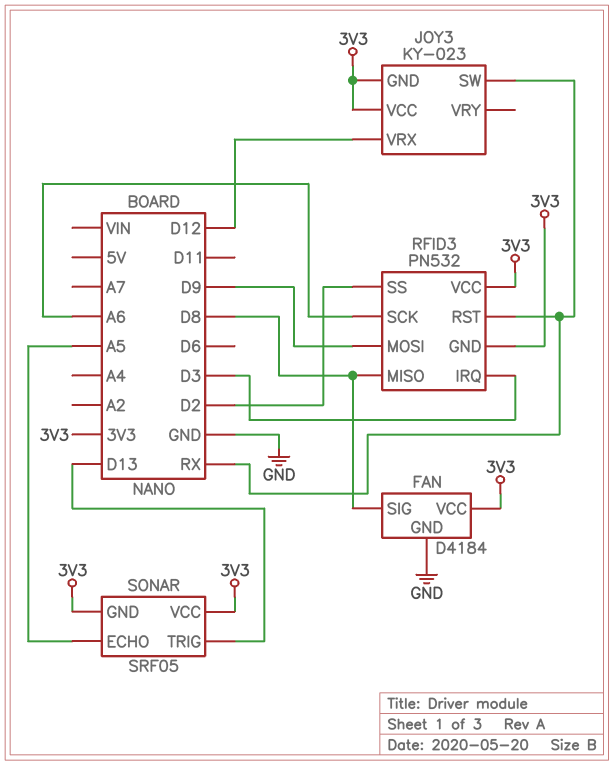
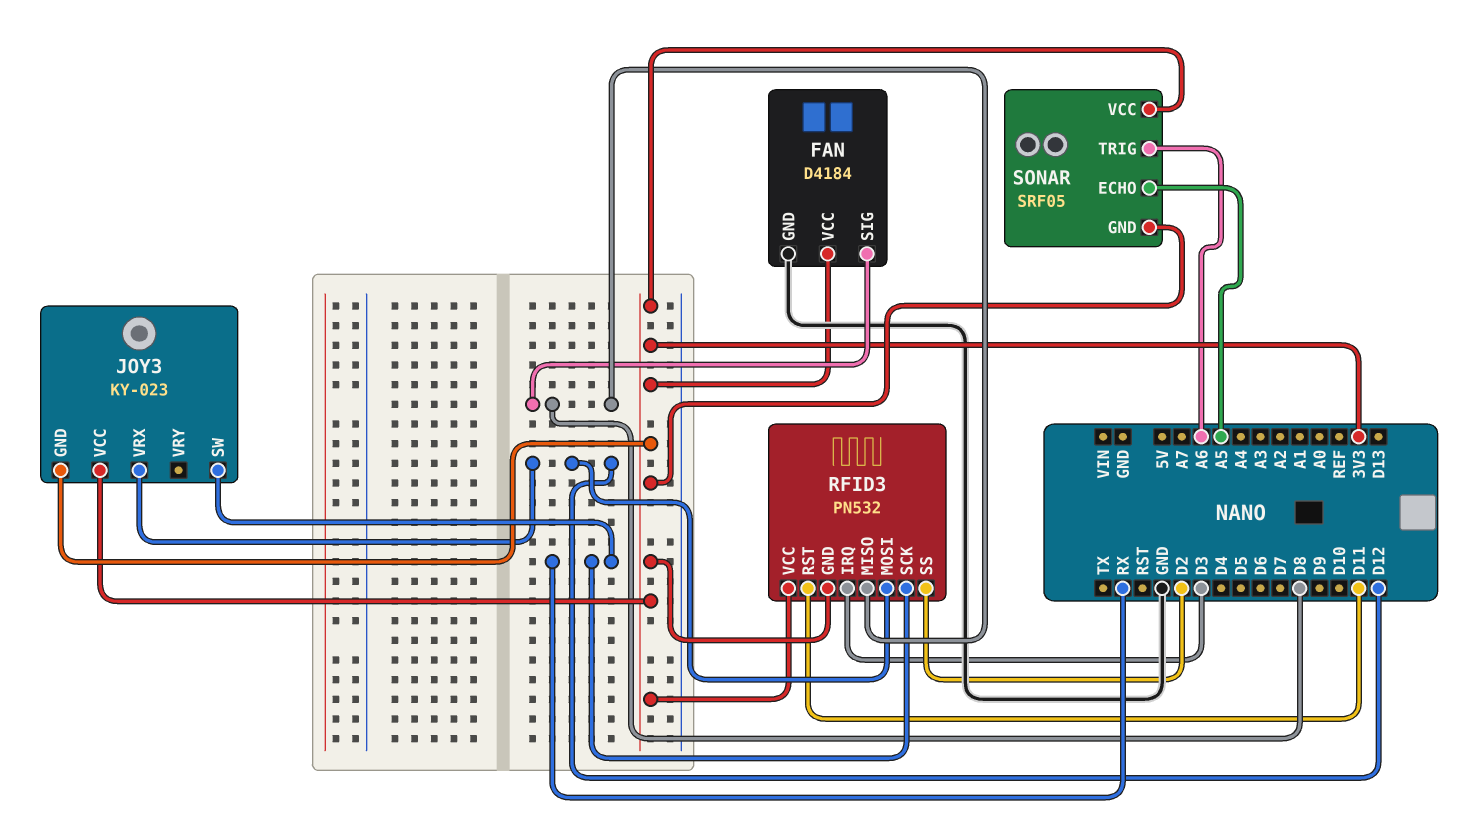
RFID3 pin MOSI: D9 -> D12
RFID3 pin RST: RX -> D11
RFID3 pin SCK: A6 -> RX
SONAR pin TRIG: D13 -> A6

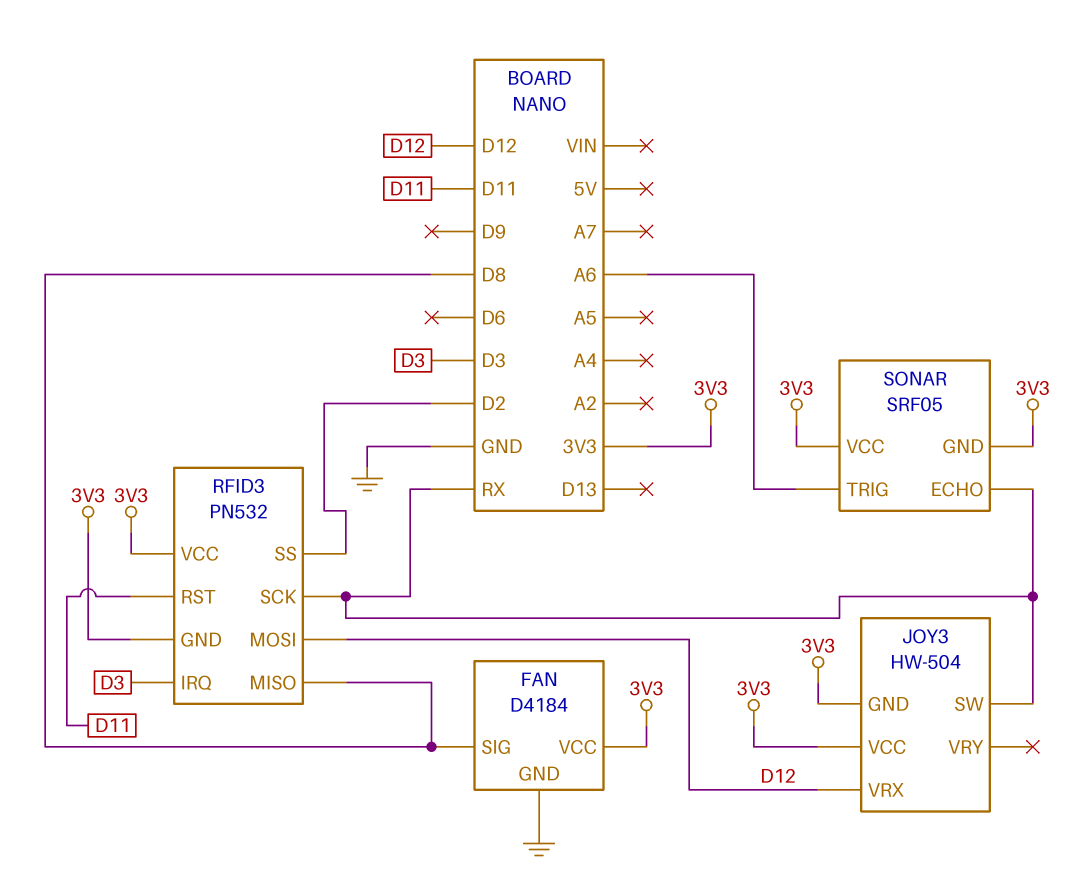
JOY3: KY-023 -> HW-504
SONAR pin ECHO: A5 -> RX

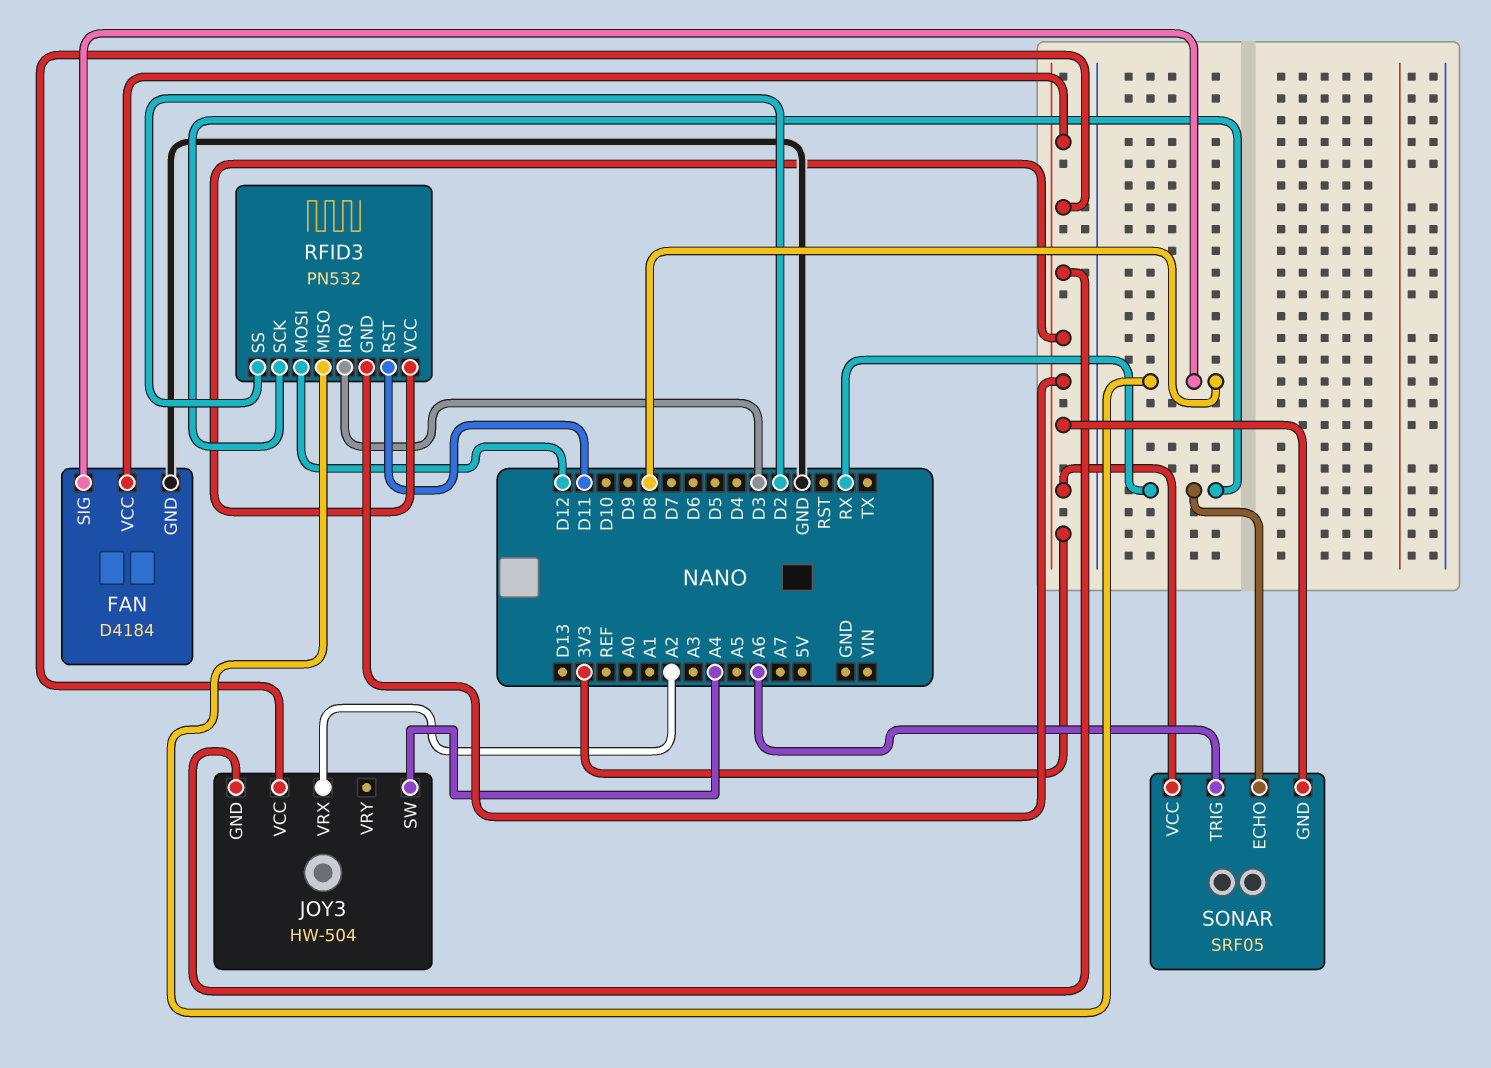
JOY3 pin SW: RX -> A4
JOY3 pin VRX: D12 -> A2

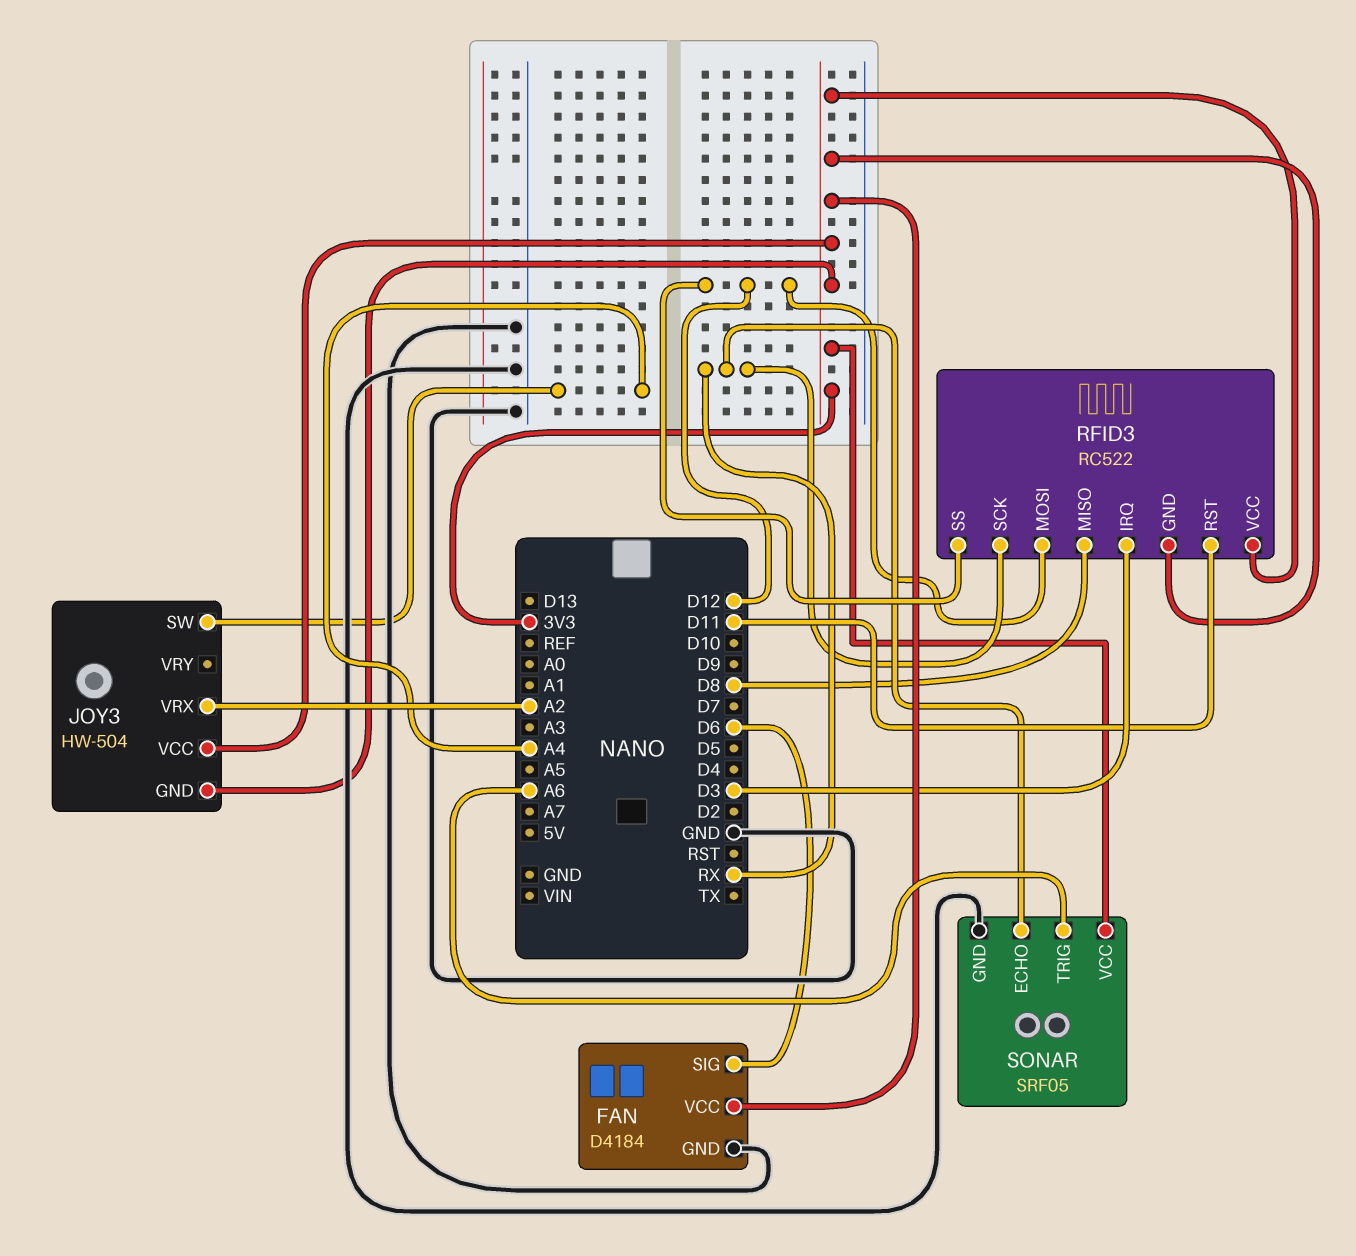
FAN pin SIG: D8 -> D6
RFID3: PN532 -> RC522
RFID3 pin SS: D2 -> D12
SONAR pin GND: 3V3 -> GND

